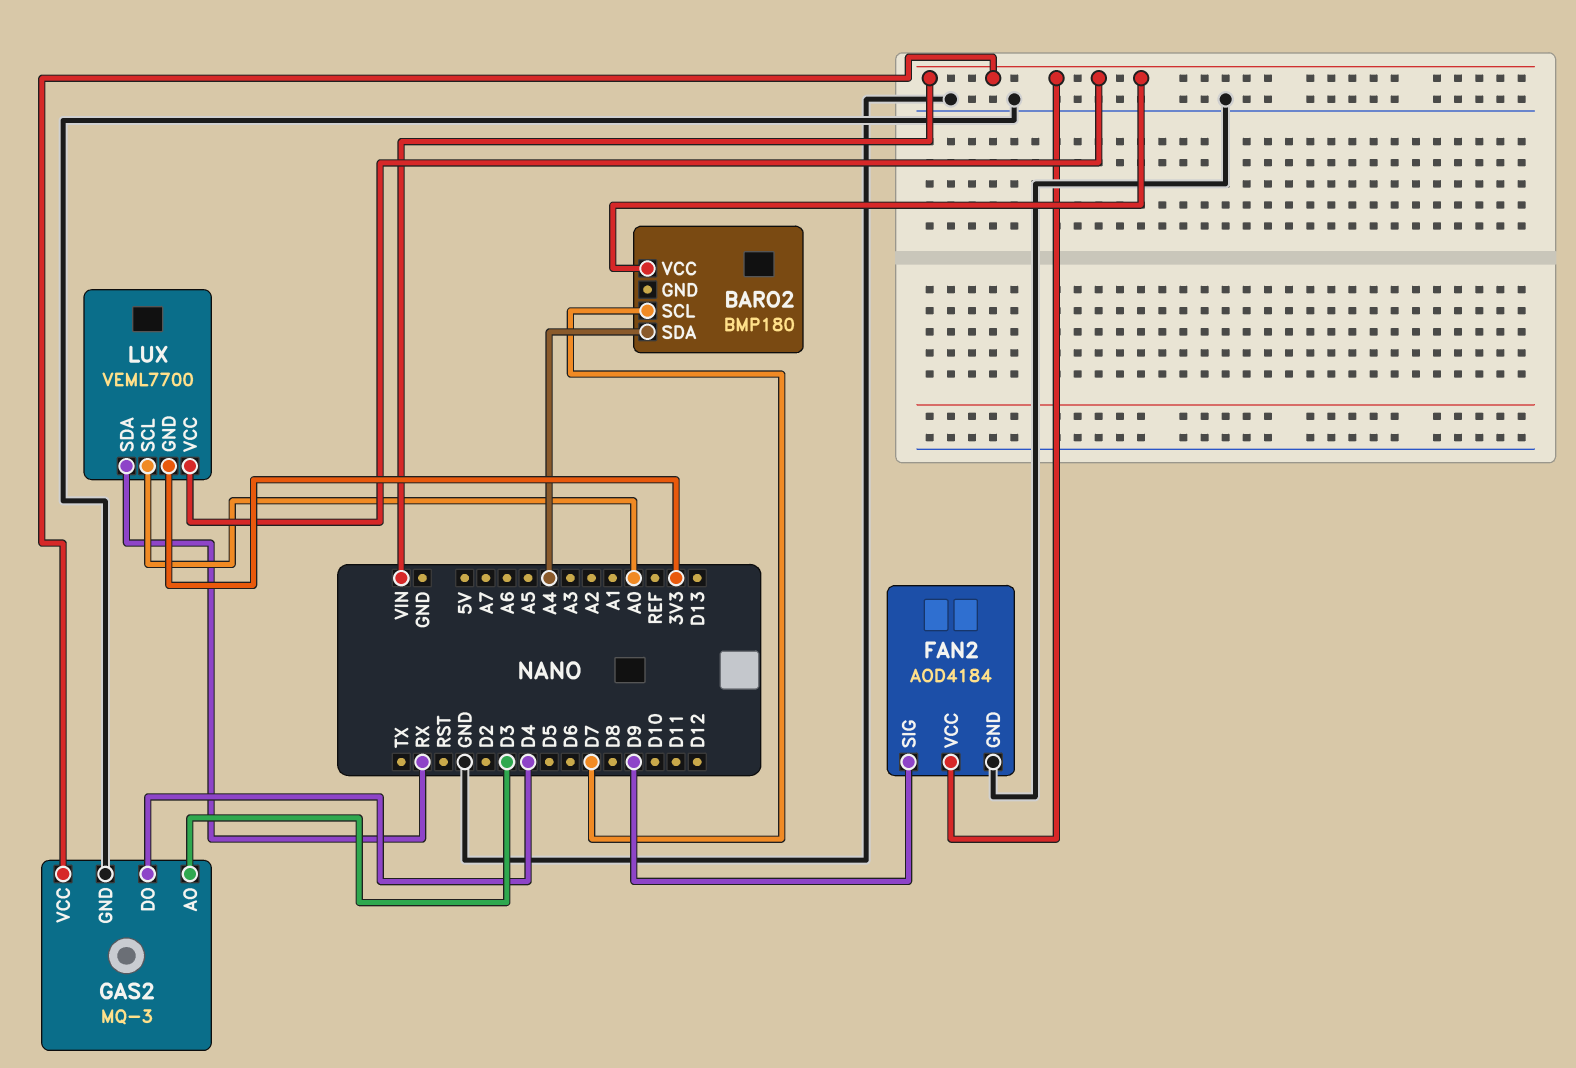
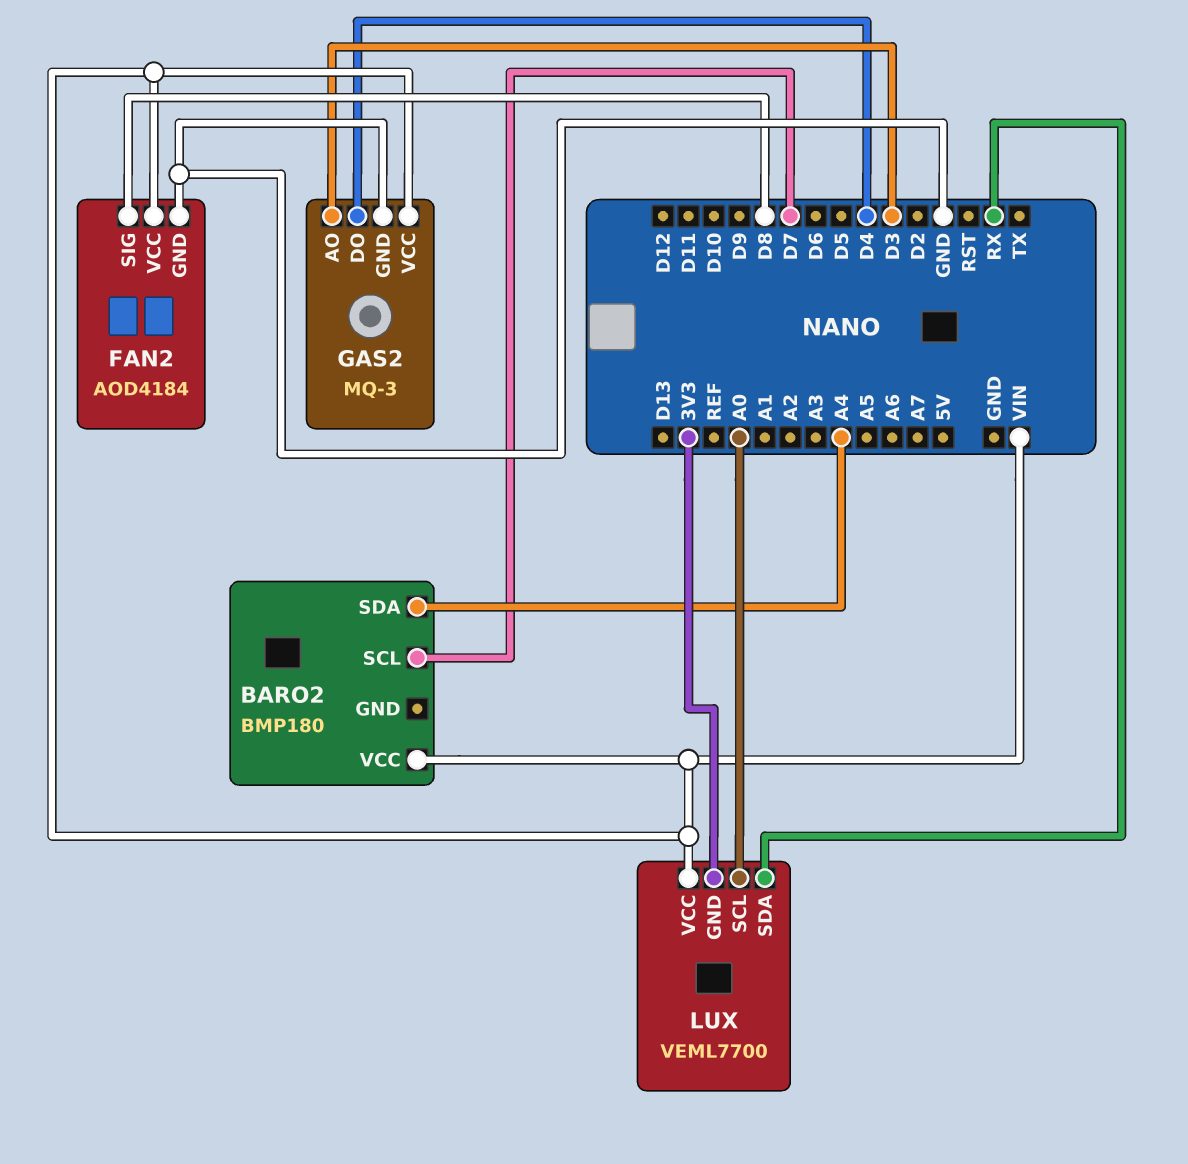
FAN2 pin SIG: D9 -> D8

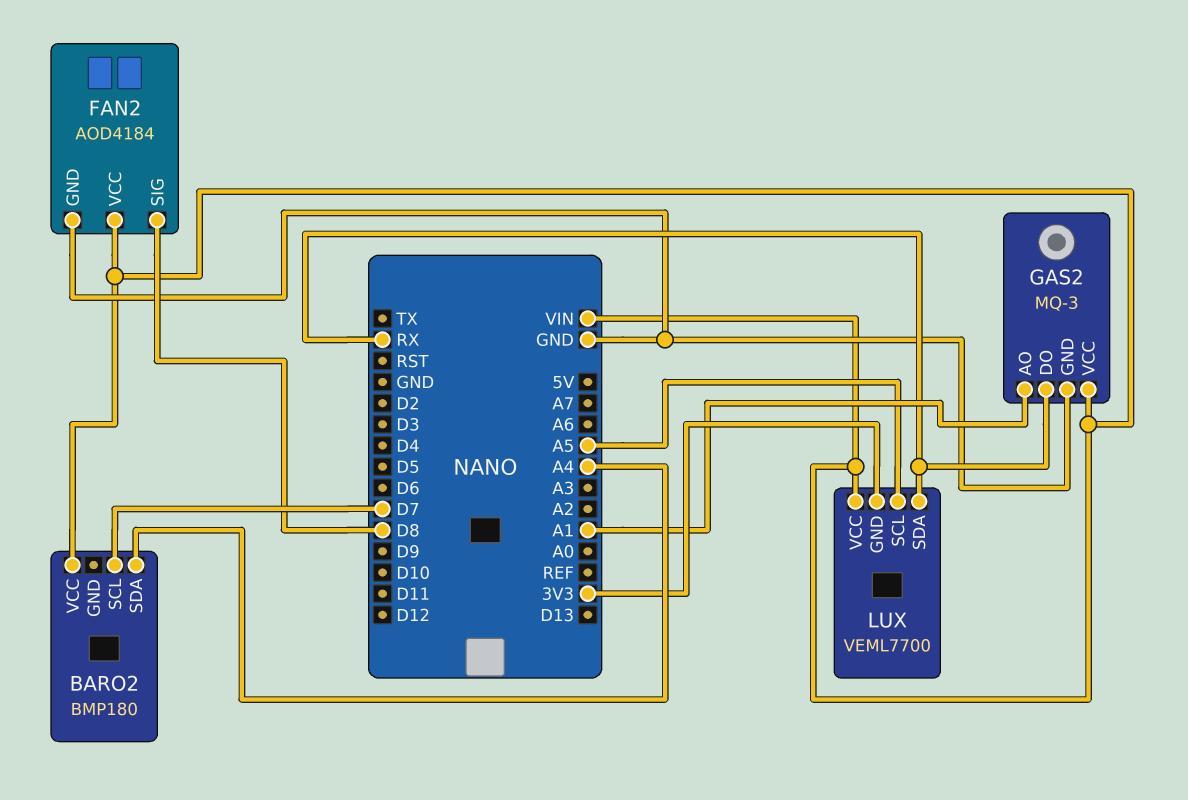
GAS2 pin AO: D3 -> A1
GAS2 pin DO: D4 -> RX
LUX pin SCL: A0 -> A5

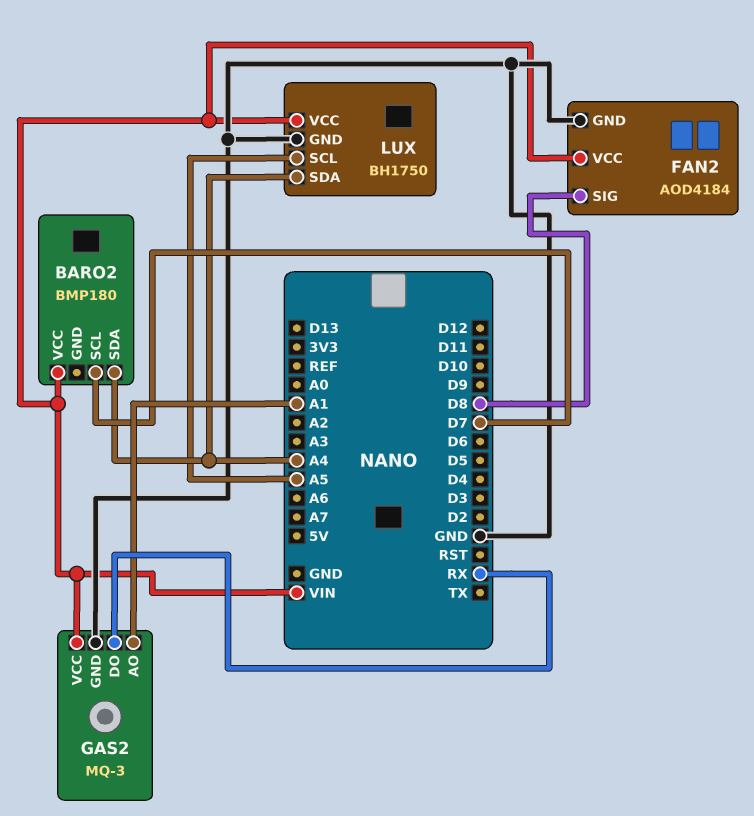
LUX: VEML7700 -> BH1750
LUX pin GND: 3V3 -> GND
LUX pin SDA: RX -> A4

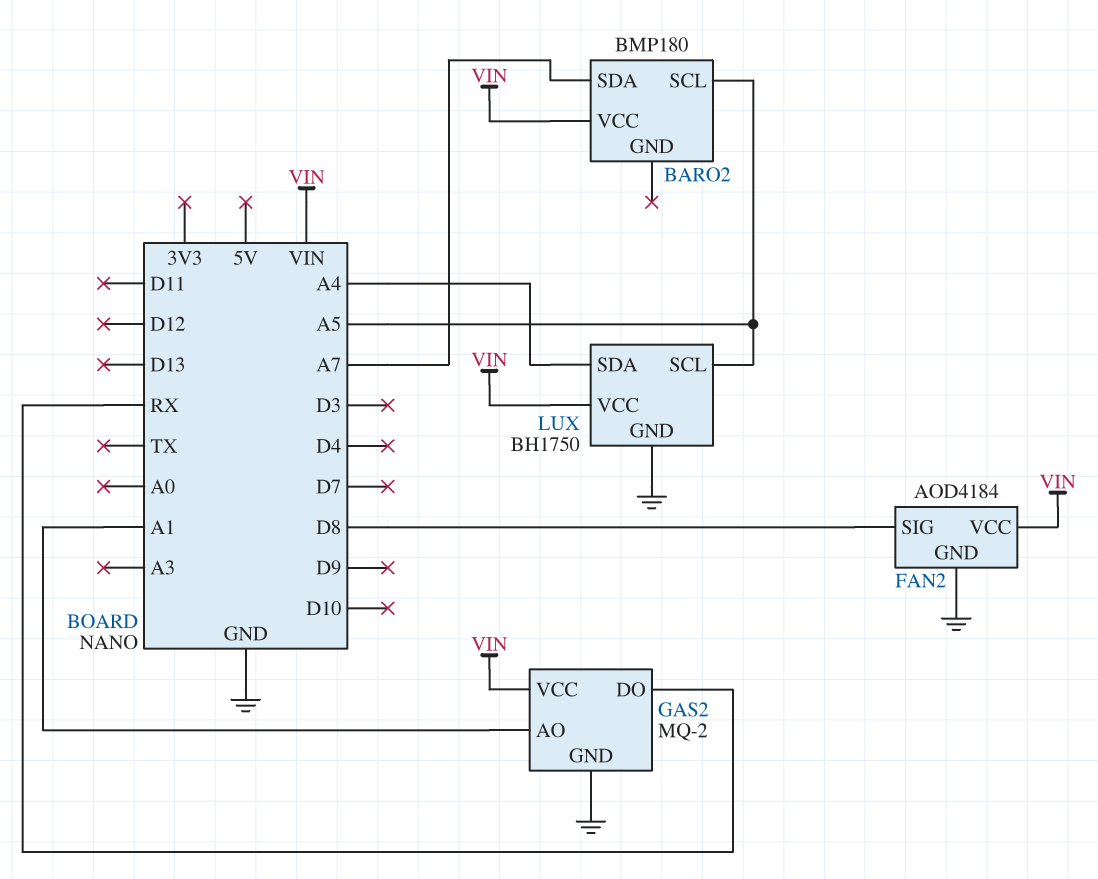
BARO2 pin SCL: D7 -> A5
BARO2 pin SDA: A4 -> A7
GAS2: MQ-3 -> MQ-2

